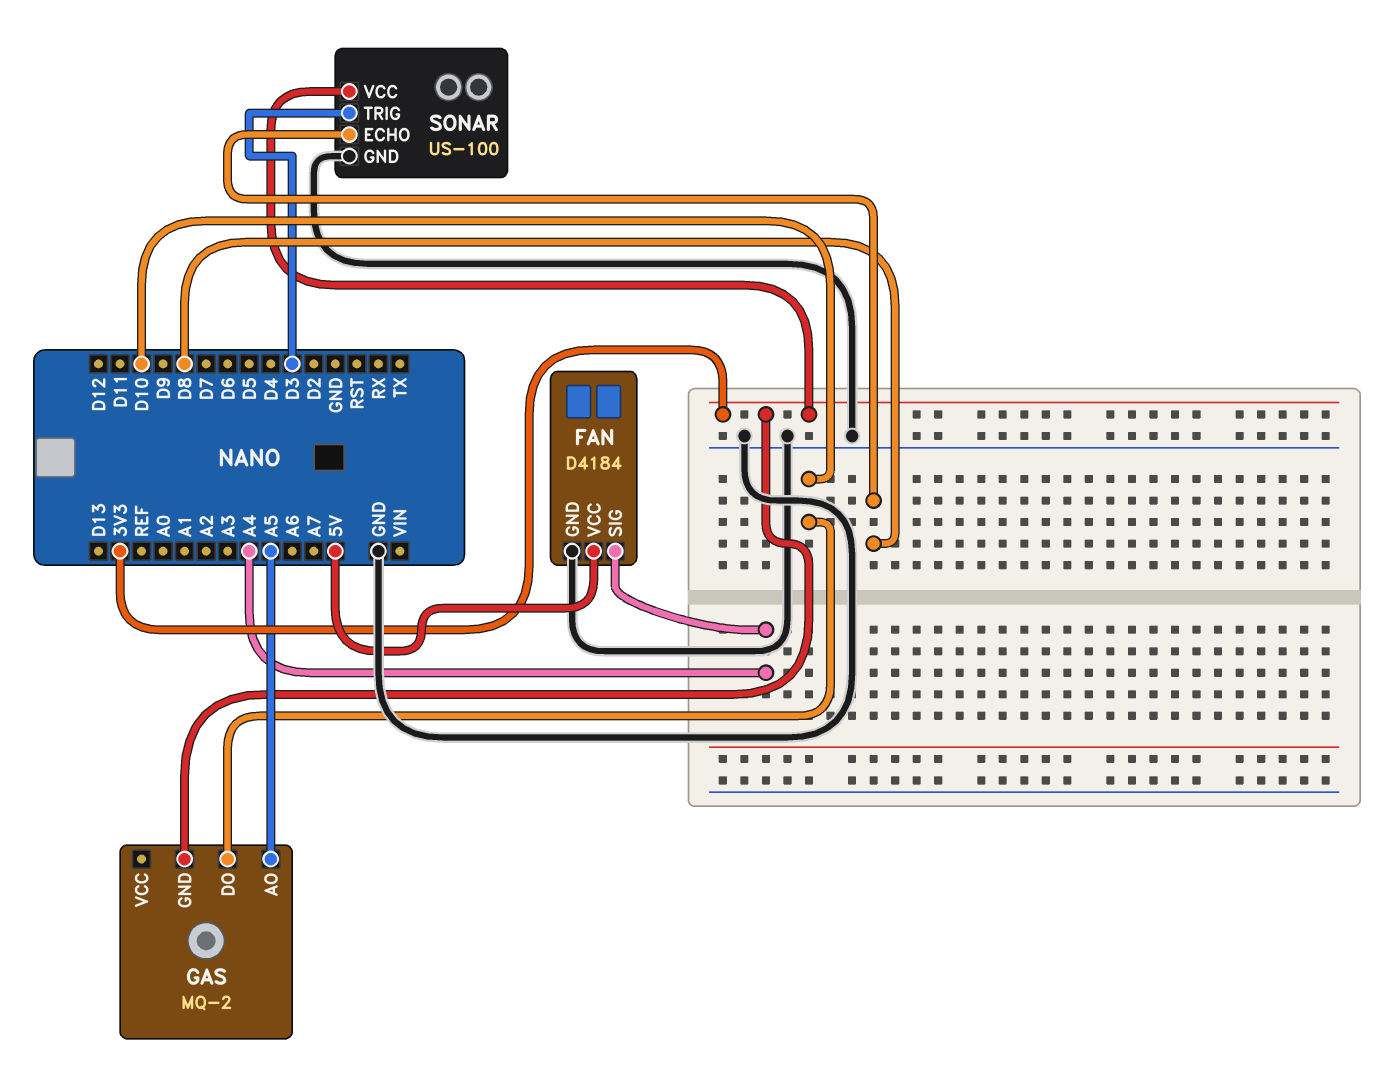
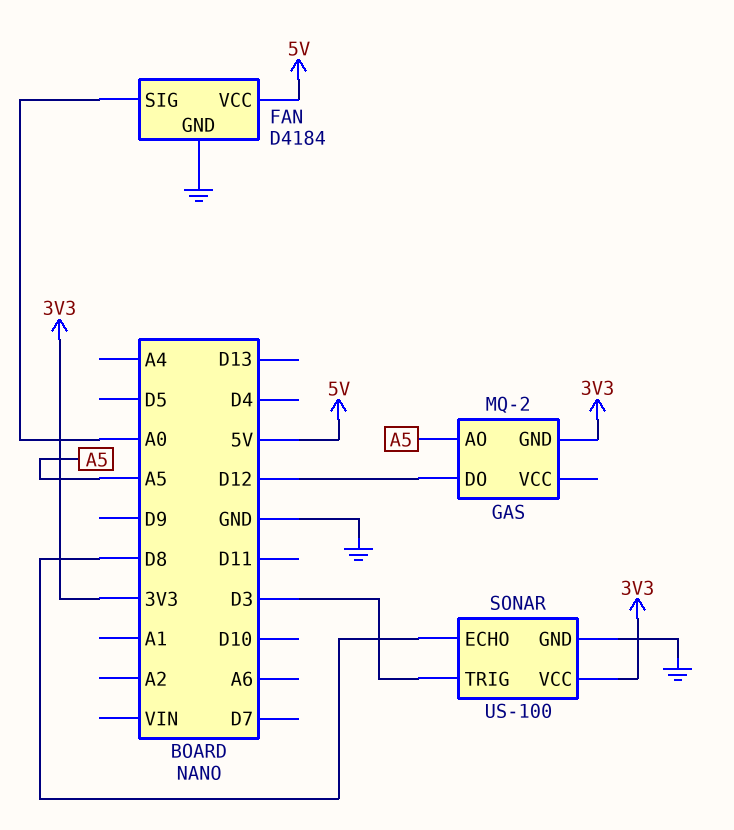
FAN pin SIG: A4 -> A0
GAS pin DO: D10 -> D12

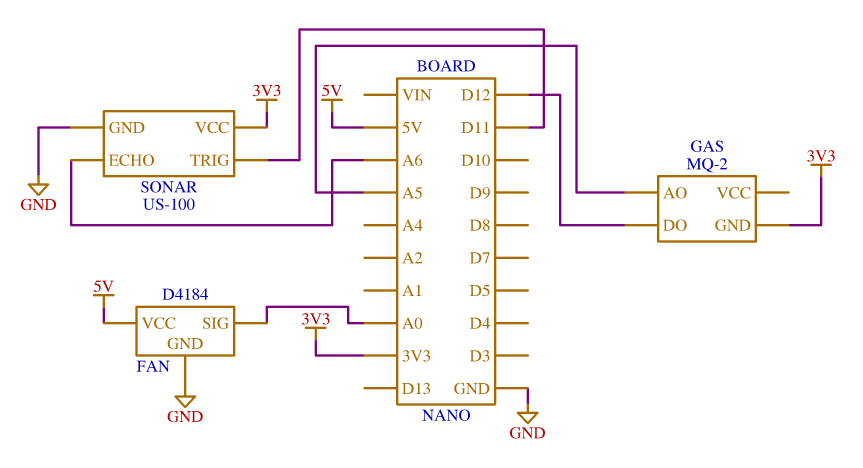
SONAR pin ECHO: D8 -> A6
SONAR pin TRIG: D3 -> D11

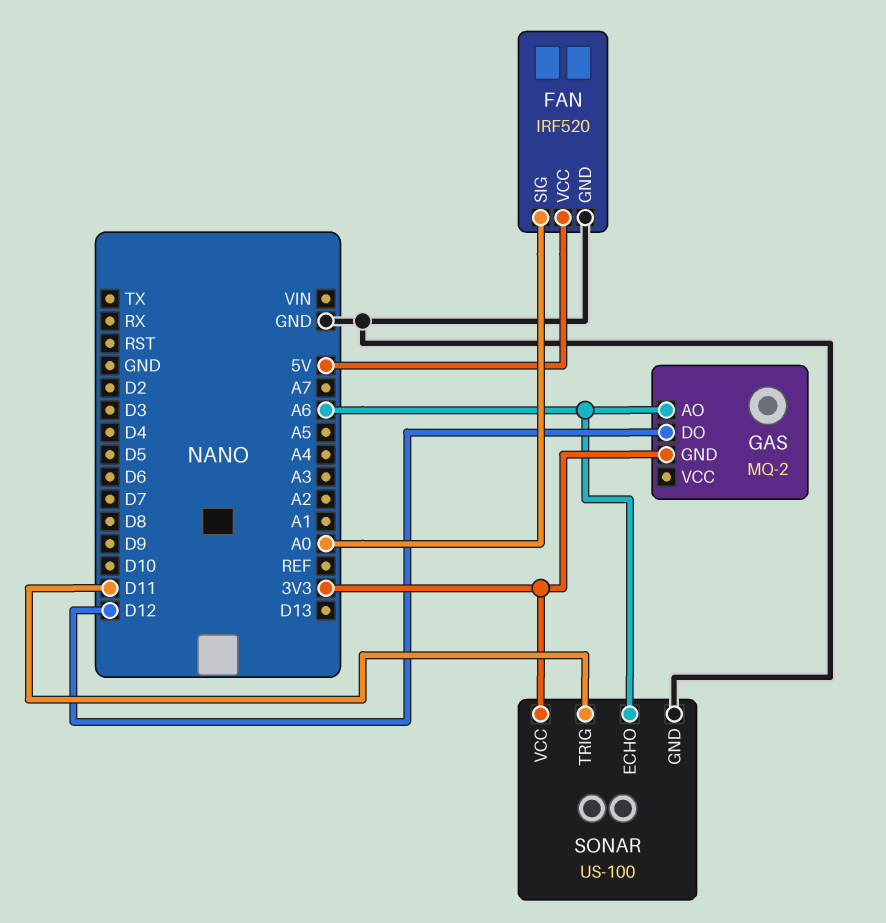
FAN: D4184 -> IRF520
GAS pin AO: A5 -> A6

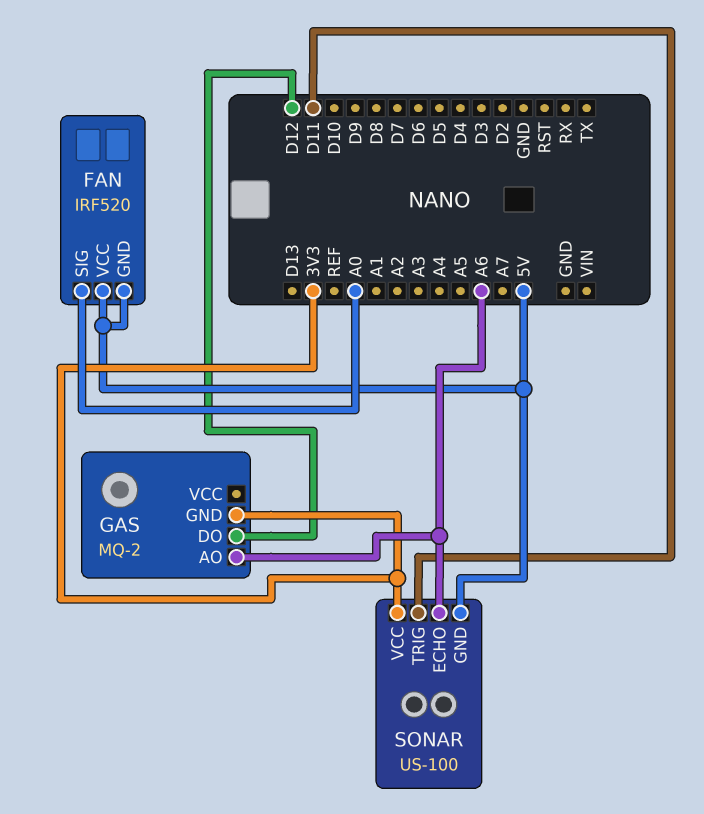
FAN pin GND: GND -> 5V
SONAR pin GND: GND -> 5V

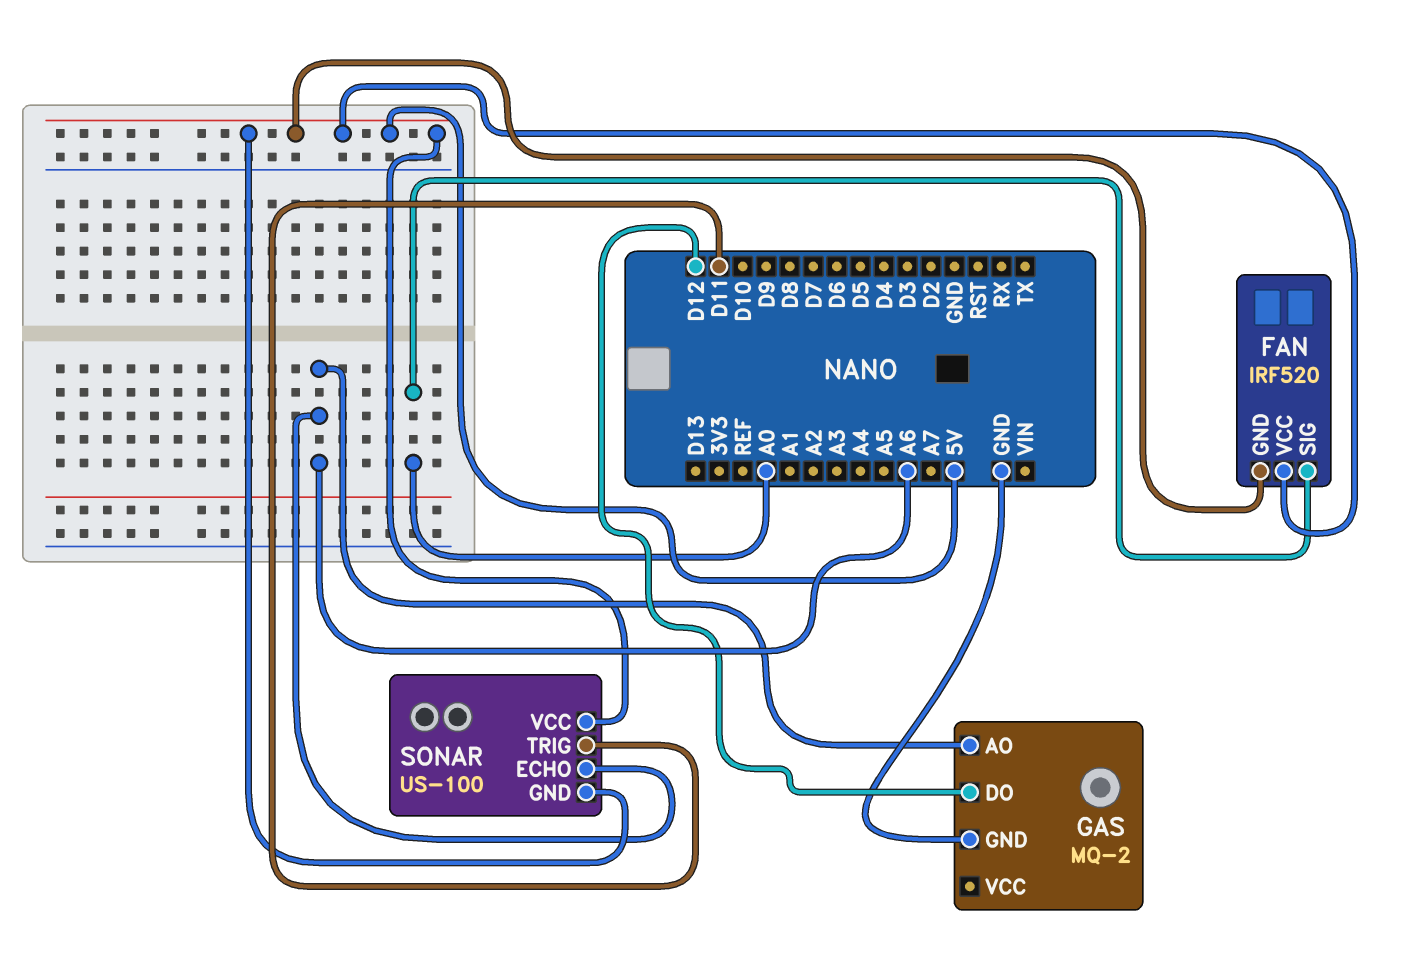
GAS pin GND: 3V3 -> GND
SONAR pin VCC: 3V3 -> 5V

